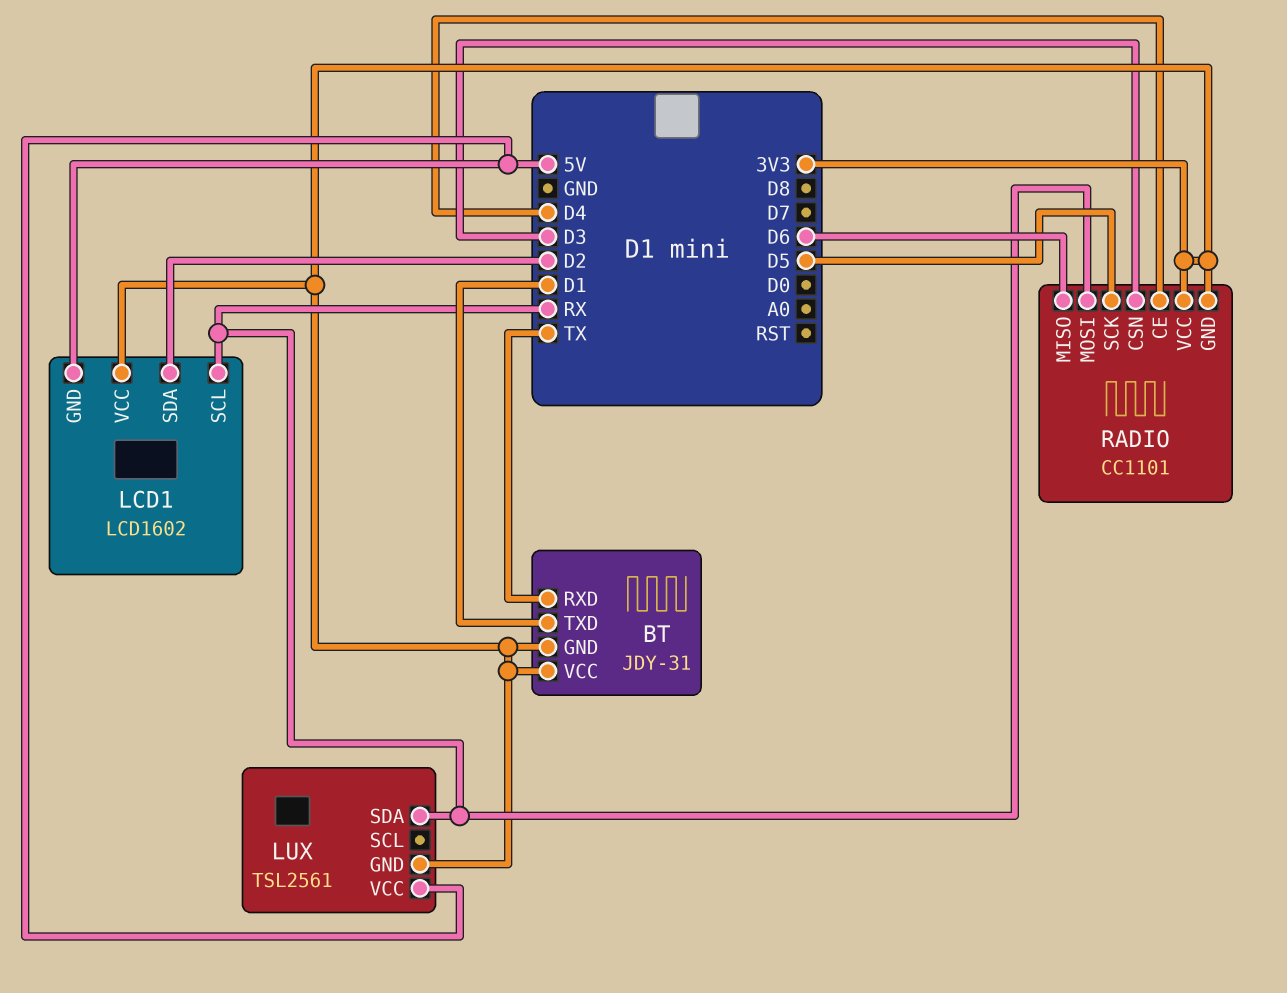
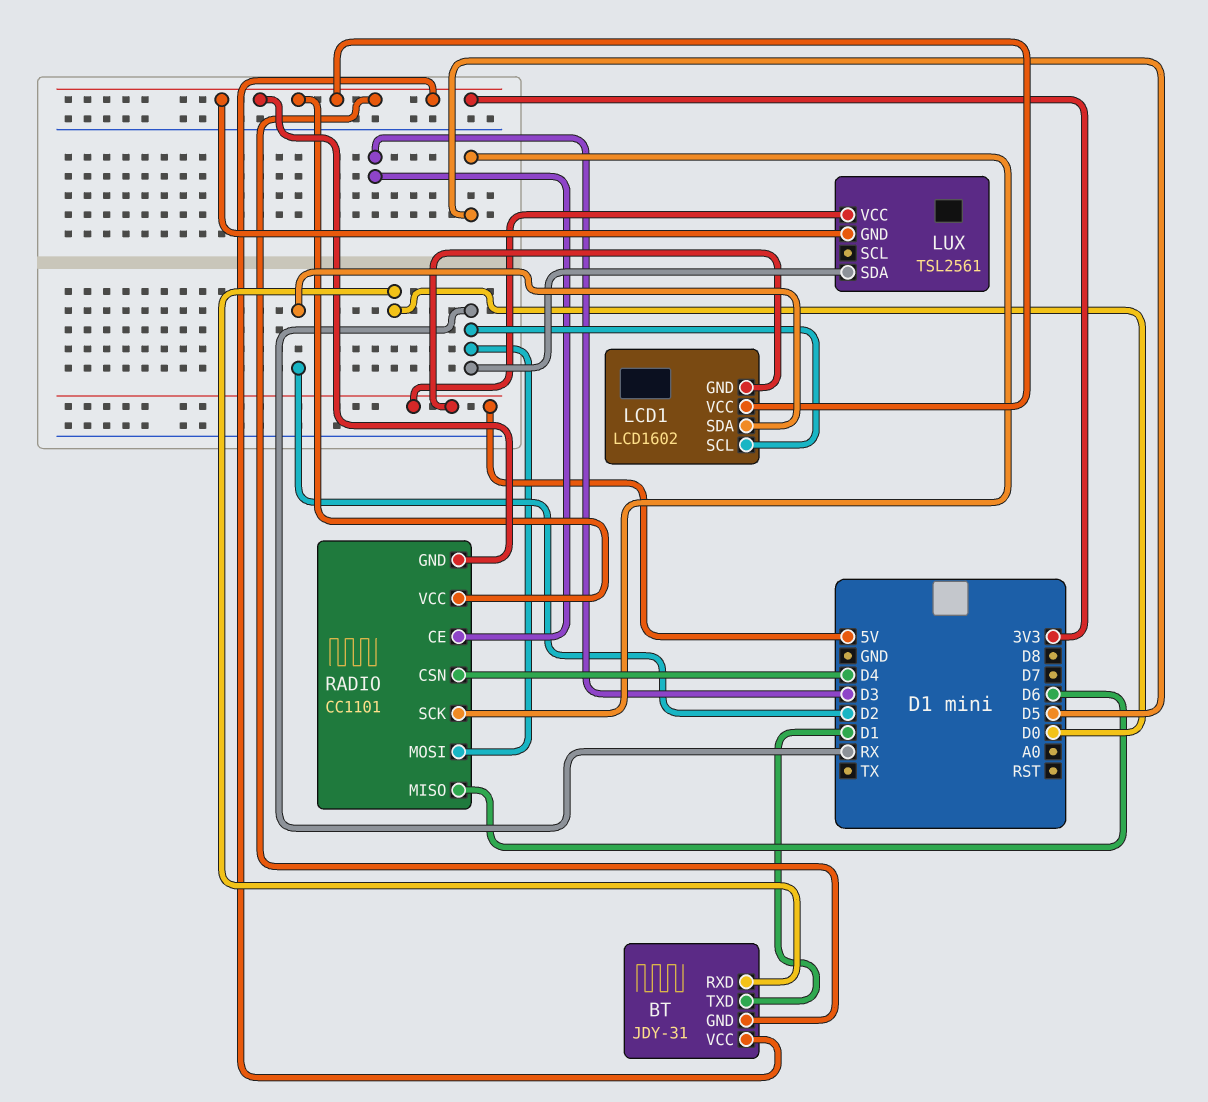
BT pin RXD: TX -> D0
RADIO pin CE: D4 -> D3
RADIO pin CSN: D3 -> D4

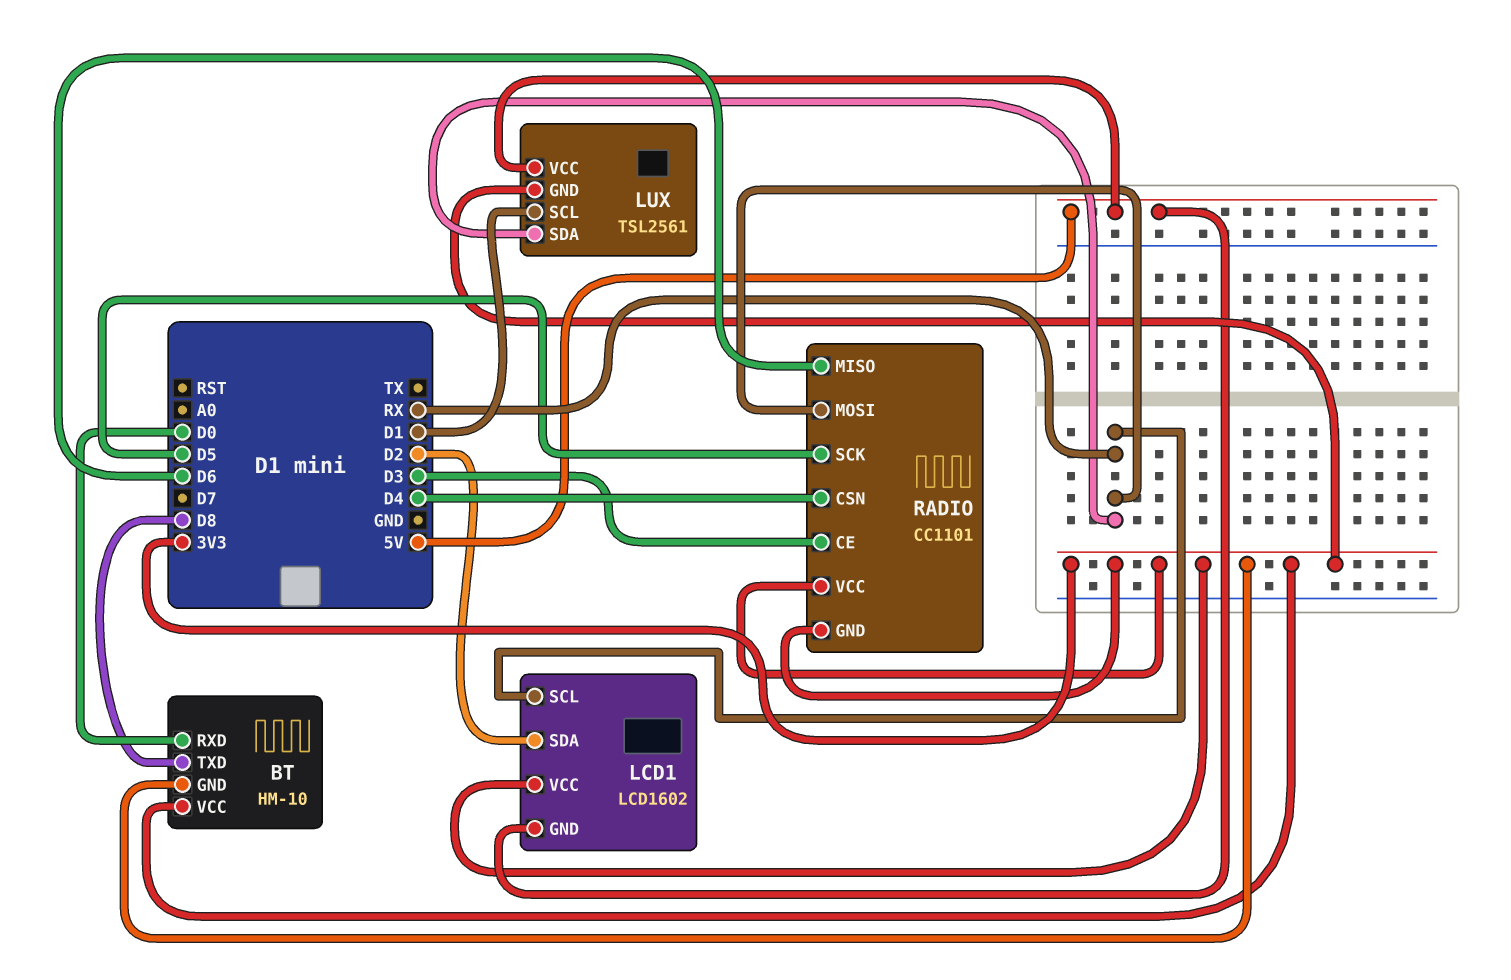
BT: JDY-31 -> HM-10
BT pin TXD: D1 -> D8
LUX pin SCL: none -> D1

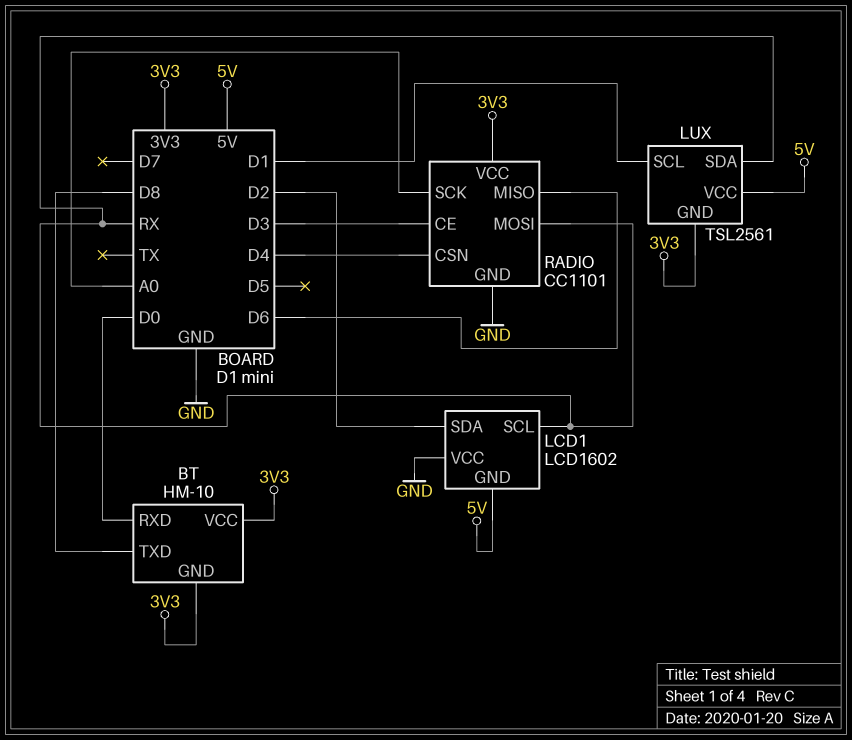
LCD1 pin VCC: 3V3 -> GND
RADIO pin GND: 3V3 -> GND
RADIO pin SCK: D5 -> A0

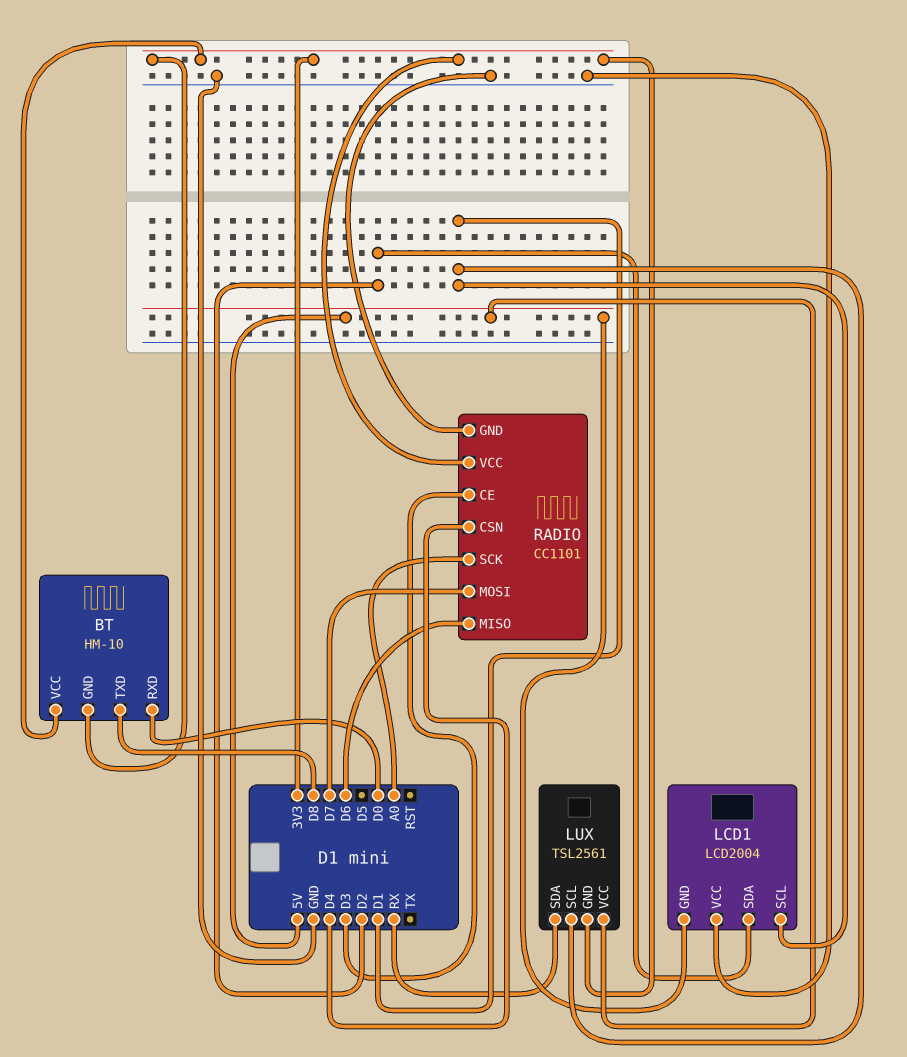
LCD1: LCD1602 -> LCD2004
LCD1 pin SCL: RX -> D1
RADIO pin MOSI: RX -> D7

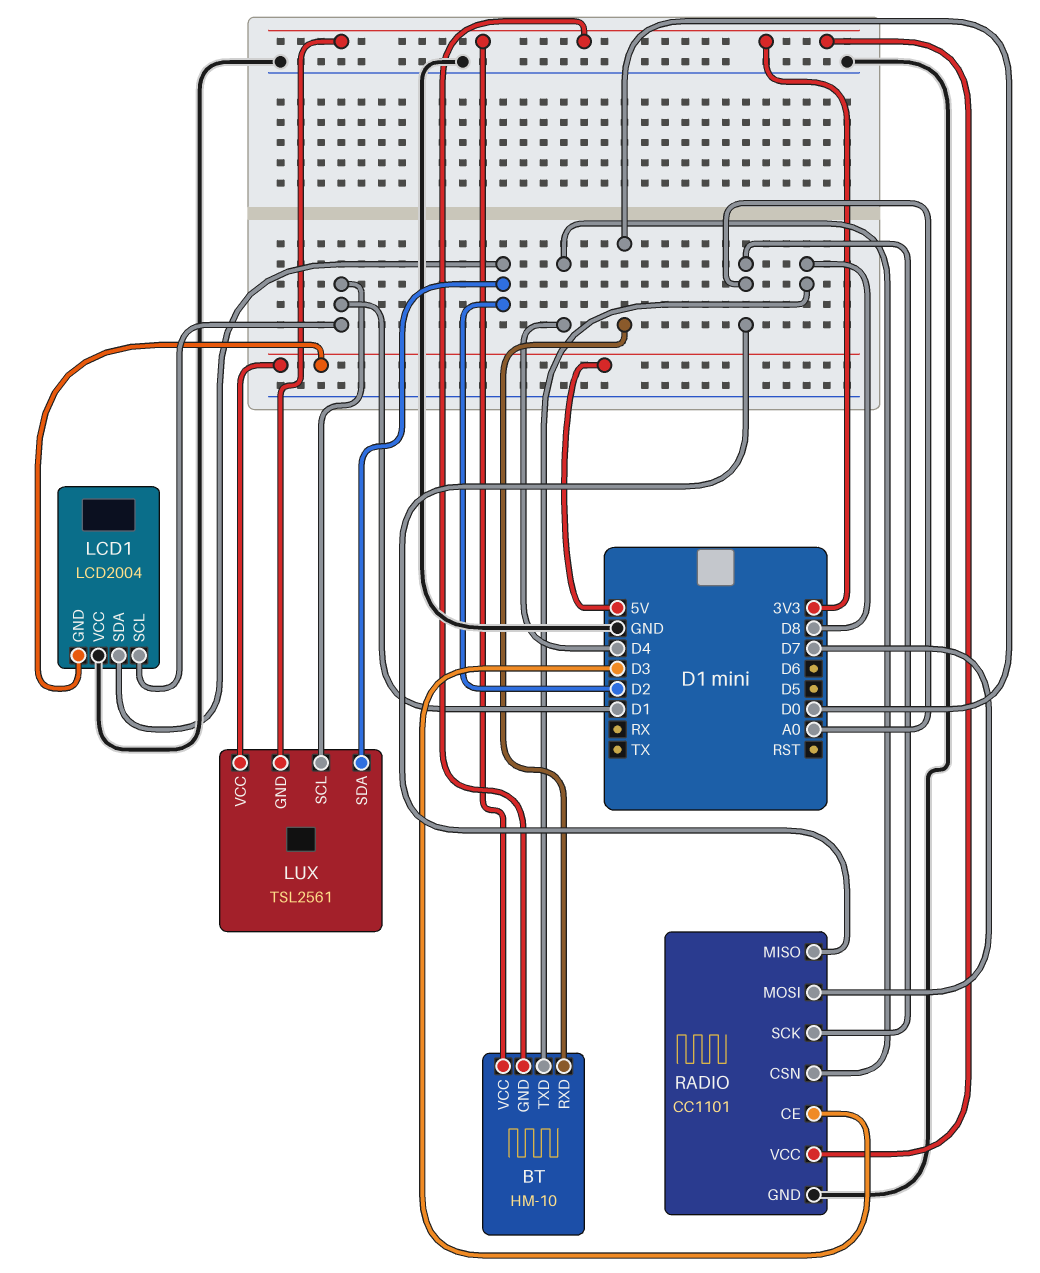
LUX pin SDA: RX -> D2
RADIO pin MISO: D6 -> A0

